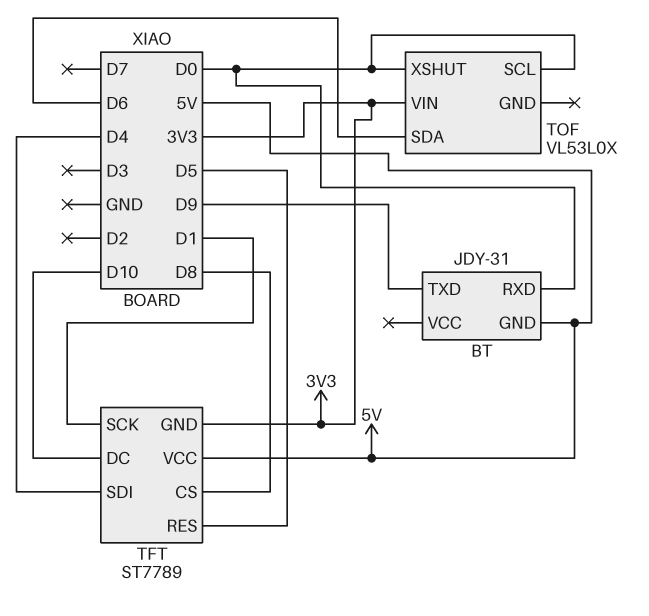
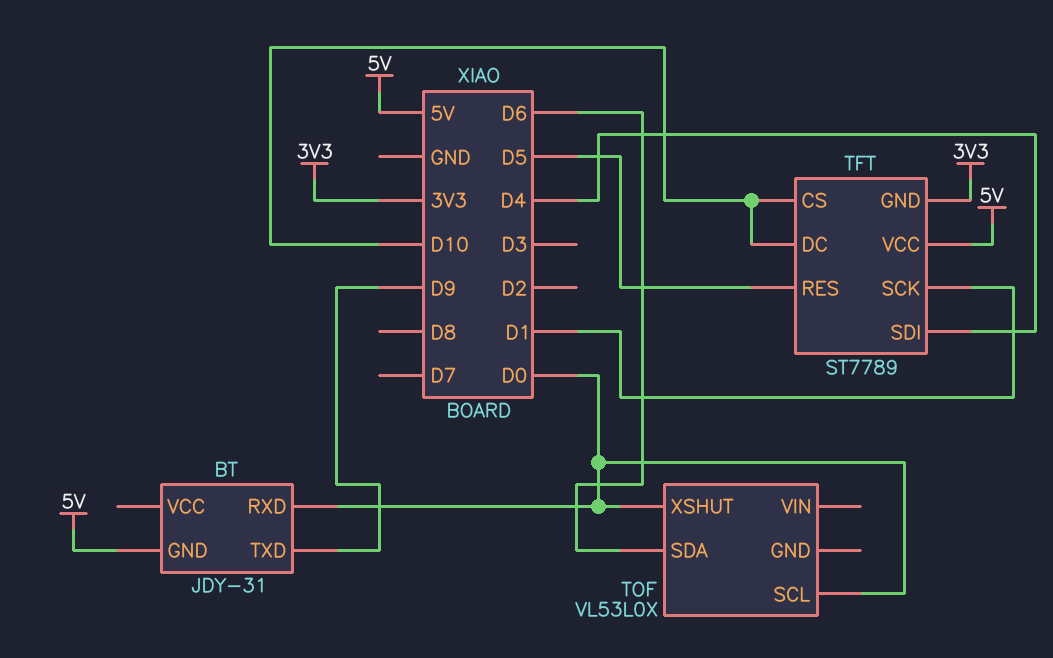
TFT pin CS: D8 -> D10
TOF pin VIN: 3V3 -> none

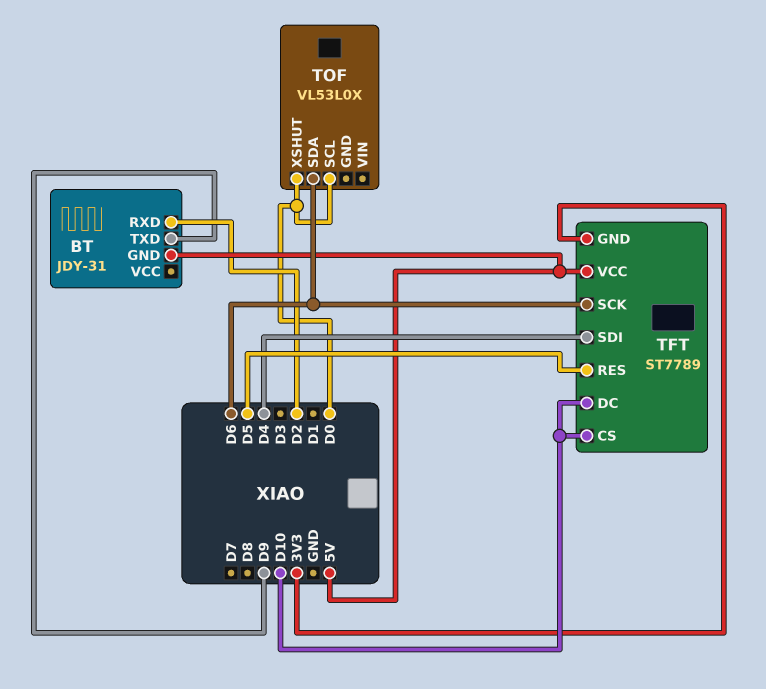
BT pin RXD: D0 -> D2
TFT pin SCK: D1 -> D6

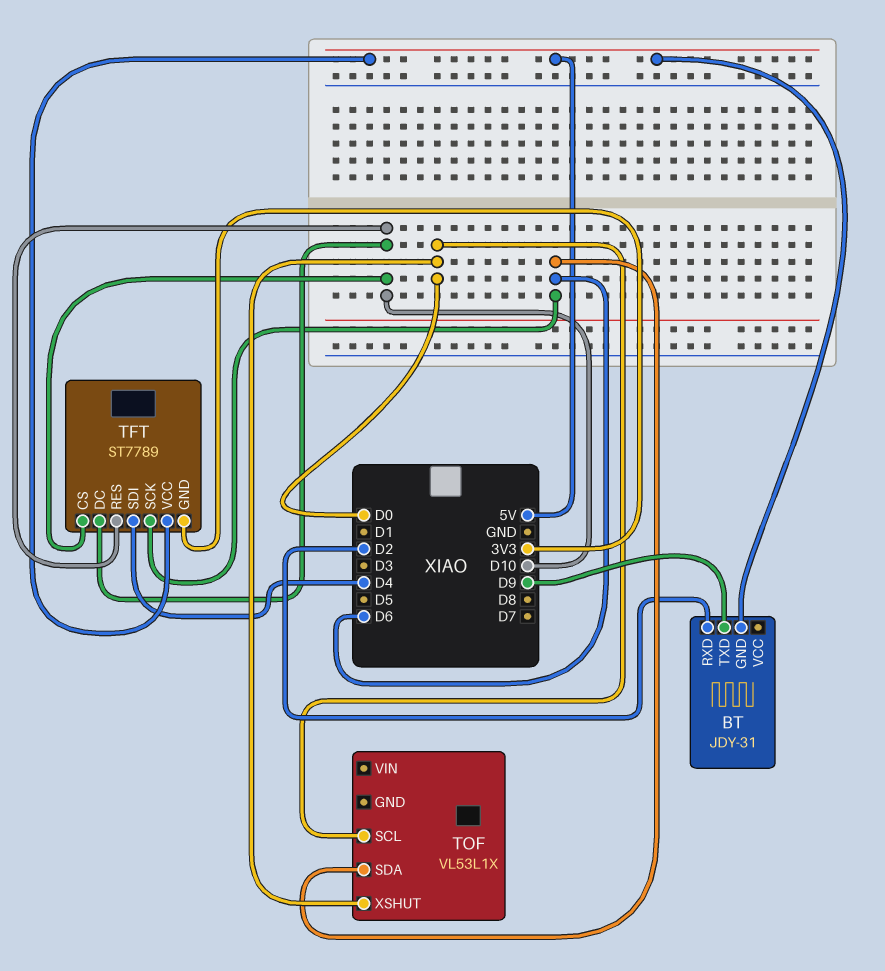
TFT pin RES: D5 -> D10
TOF: VL53L0X -> VL53L1X

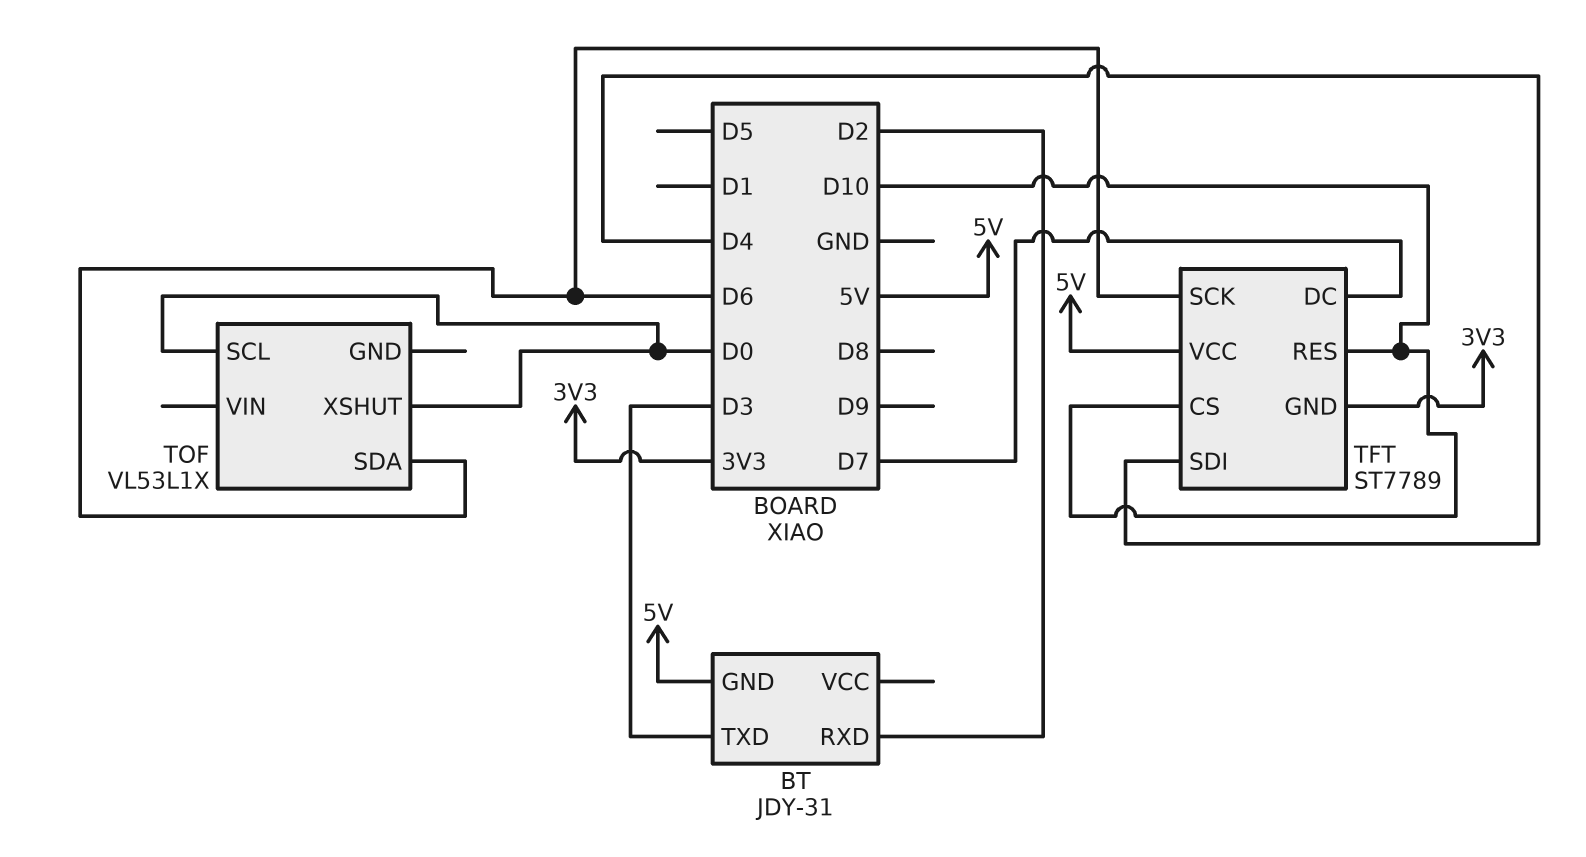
BT pin TXD: D9 -> D3
TFT pin DC: D10 -> D7

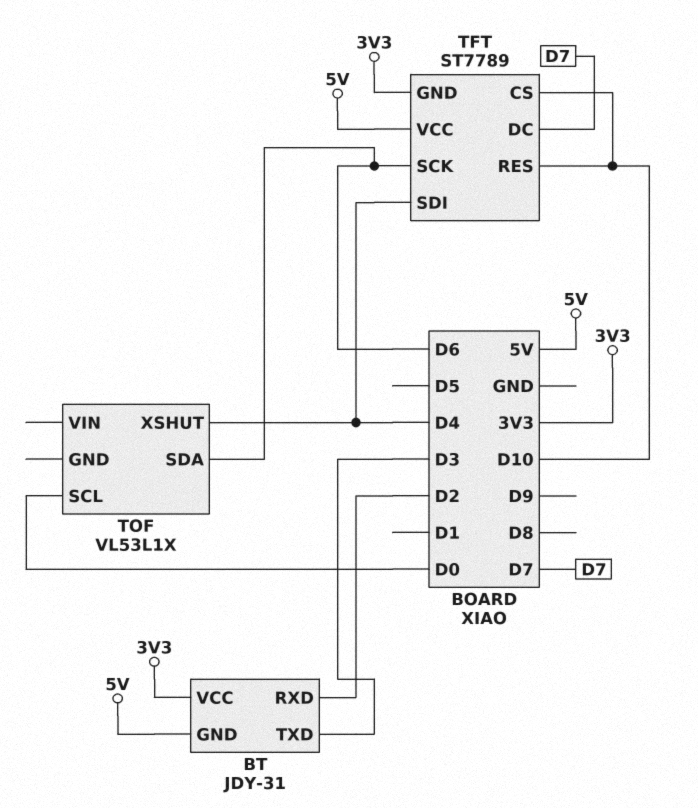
BT pin VCC: none -> 3V3
TOF pin XSHUT: D0 -> D4

